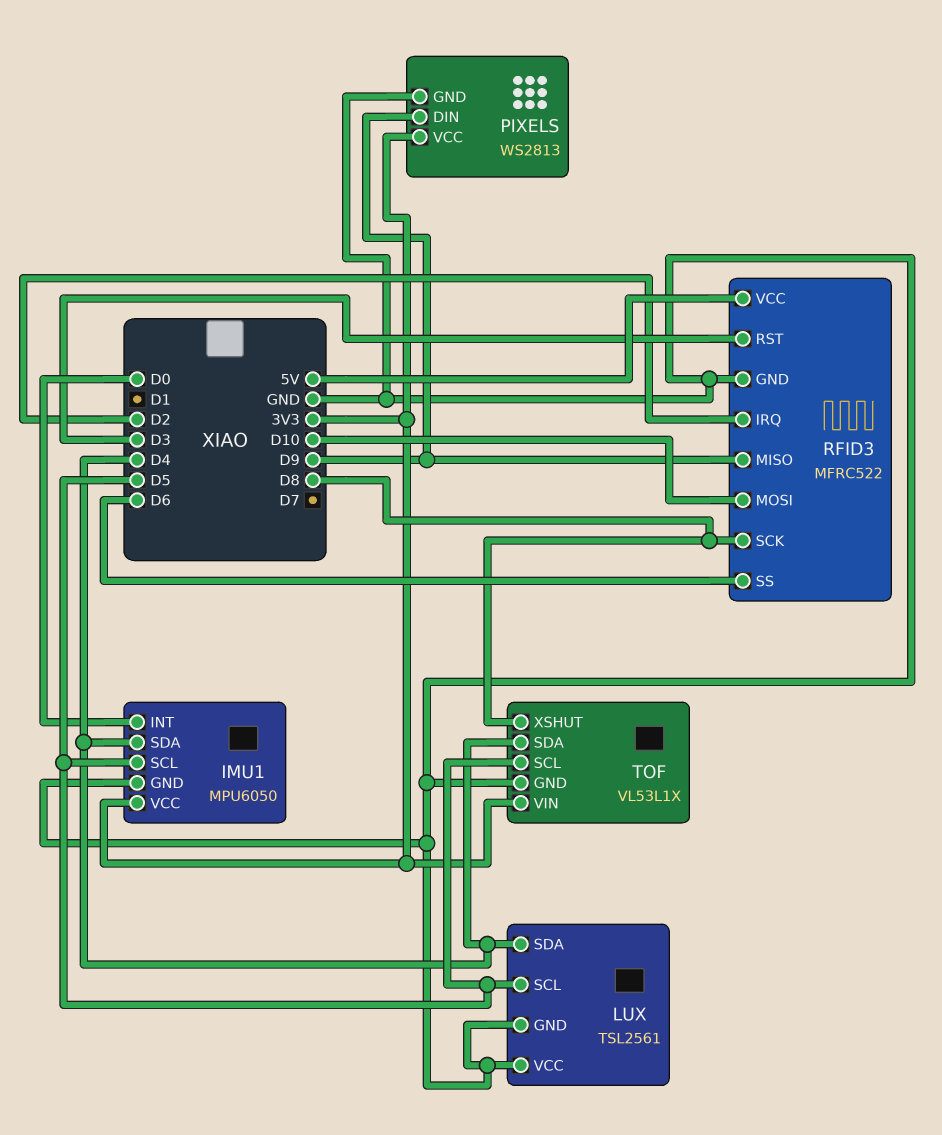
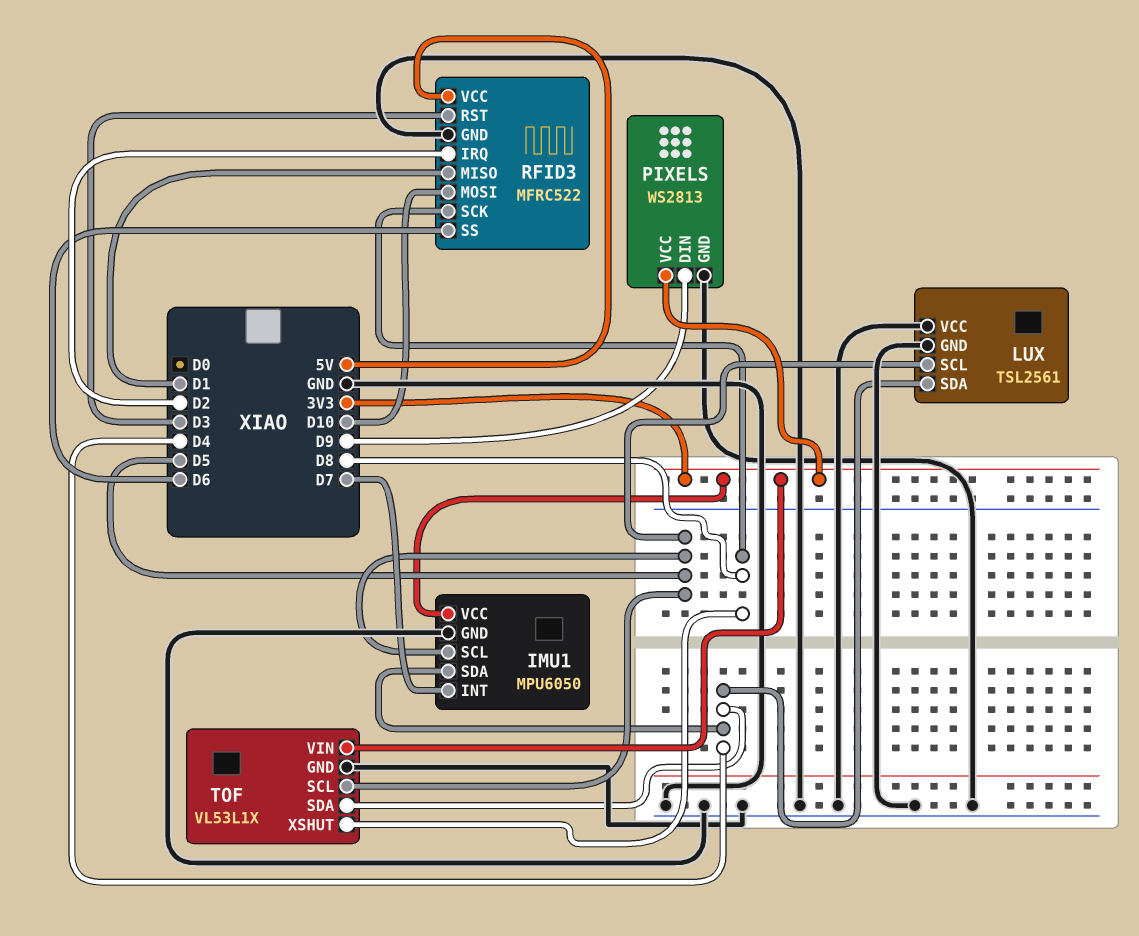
IMU1 pin INT: D0 -> D7
RFID3 pin MISO: D9 -> D1

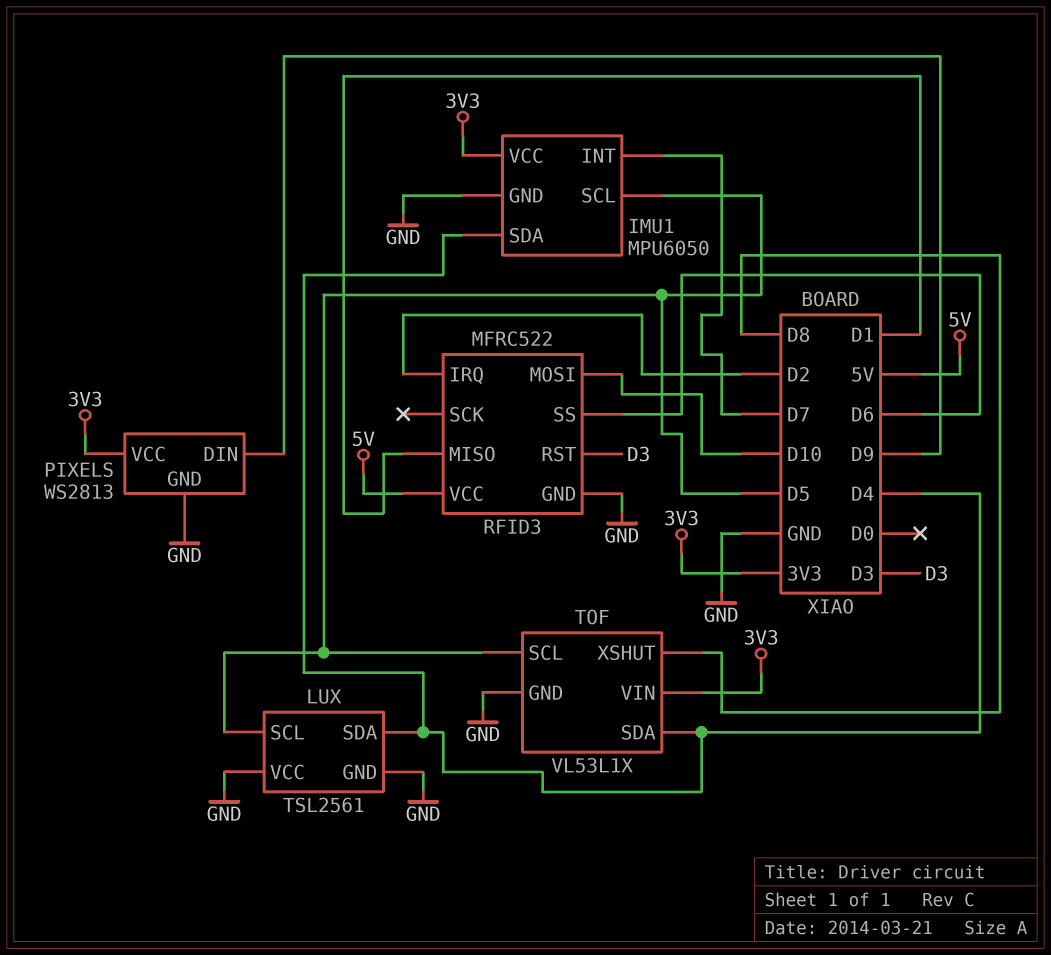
RFID3 pin SCK: D8 -> none

